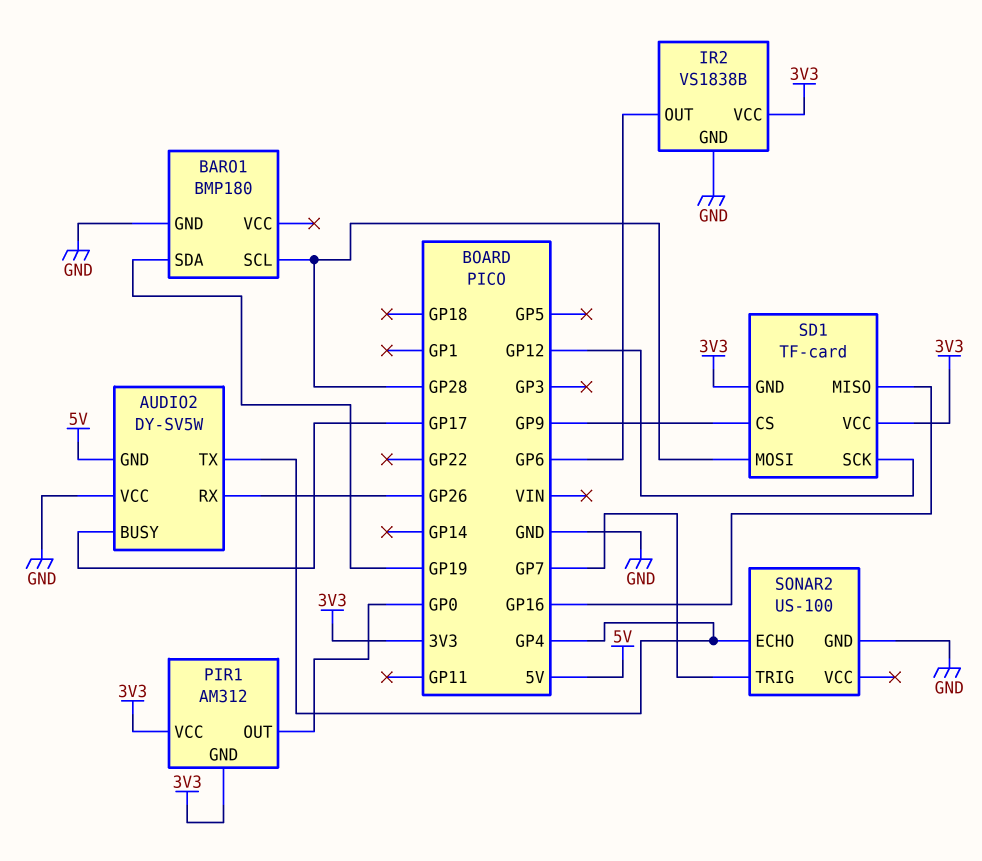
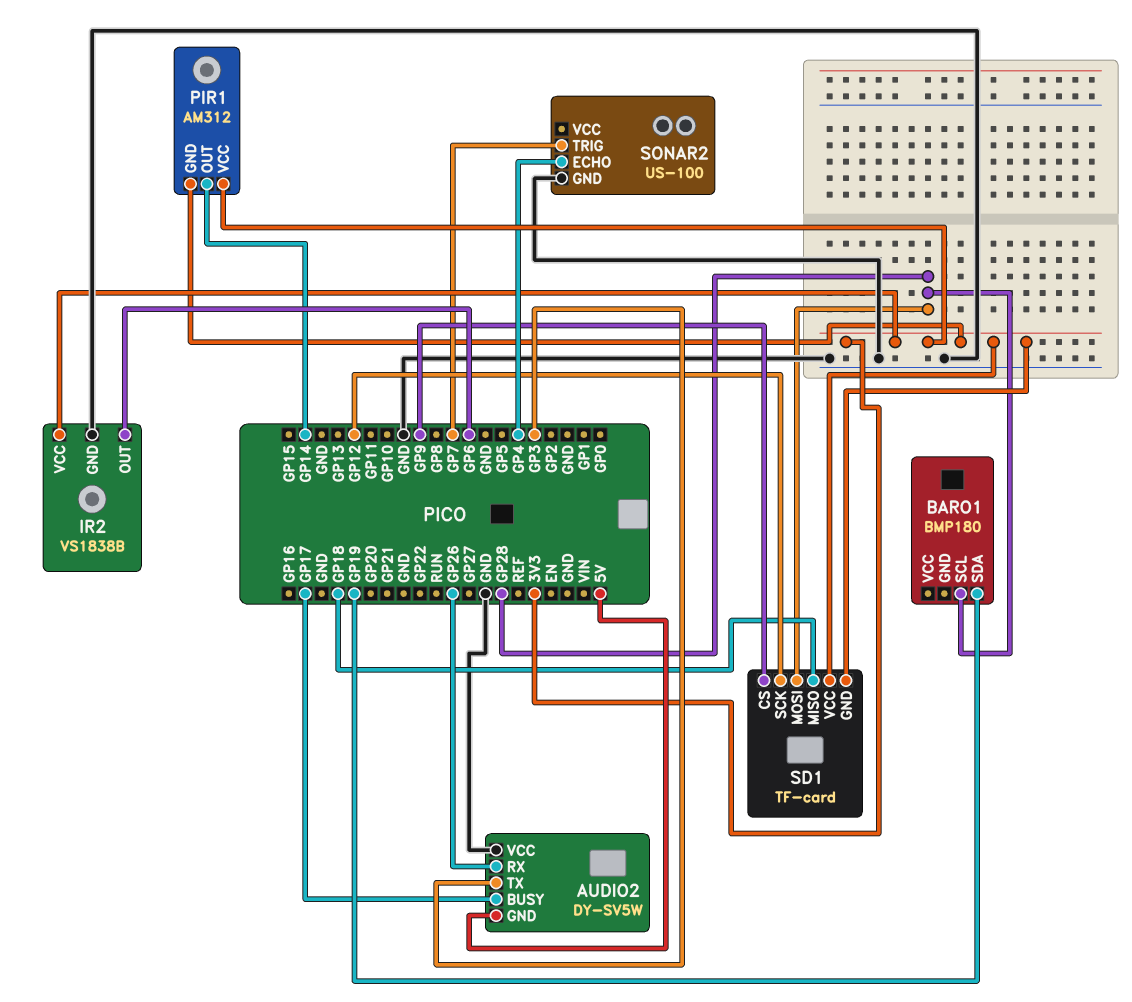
AUDIO2 pin TX: GP4 -> GP3
BARO1 pin GND: GND -> none
PIR1 pin OUT: GP0 -> GP14
SD1 pin MISO: GP16 -> GP18

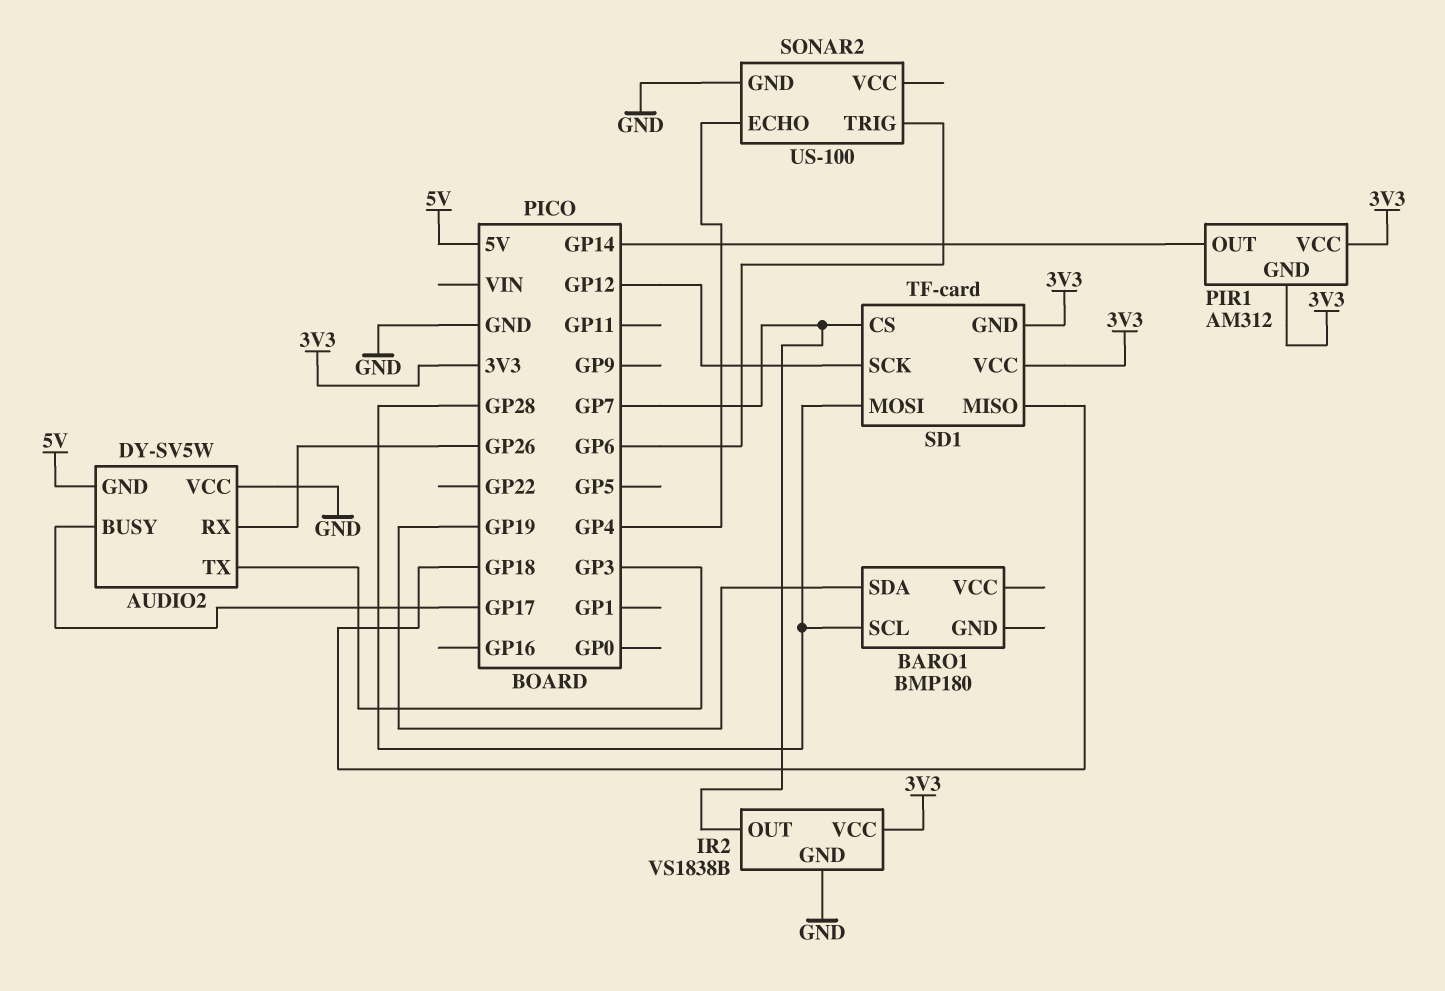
IR2 pin OUT: GP6 -> GP7
SD1 pin CS: GP9 -> GP7
SONAR2 pin TRIG: GP7 -> GP6

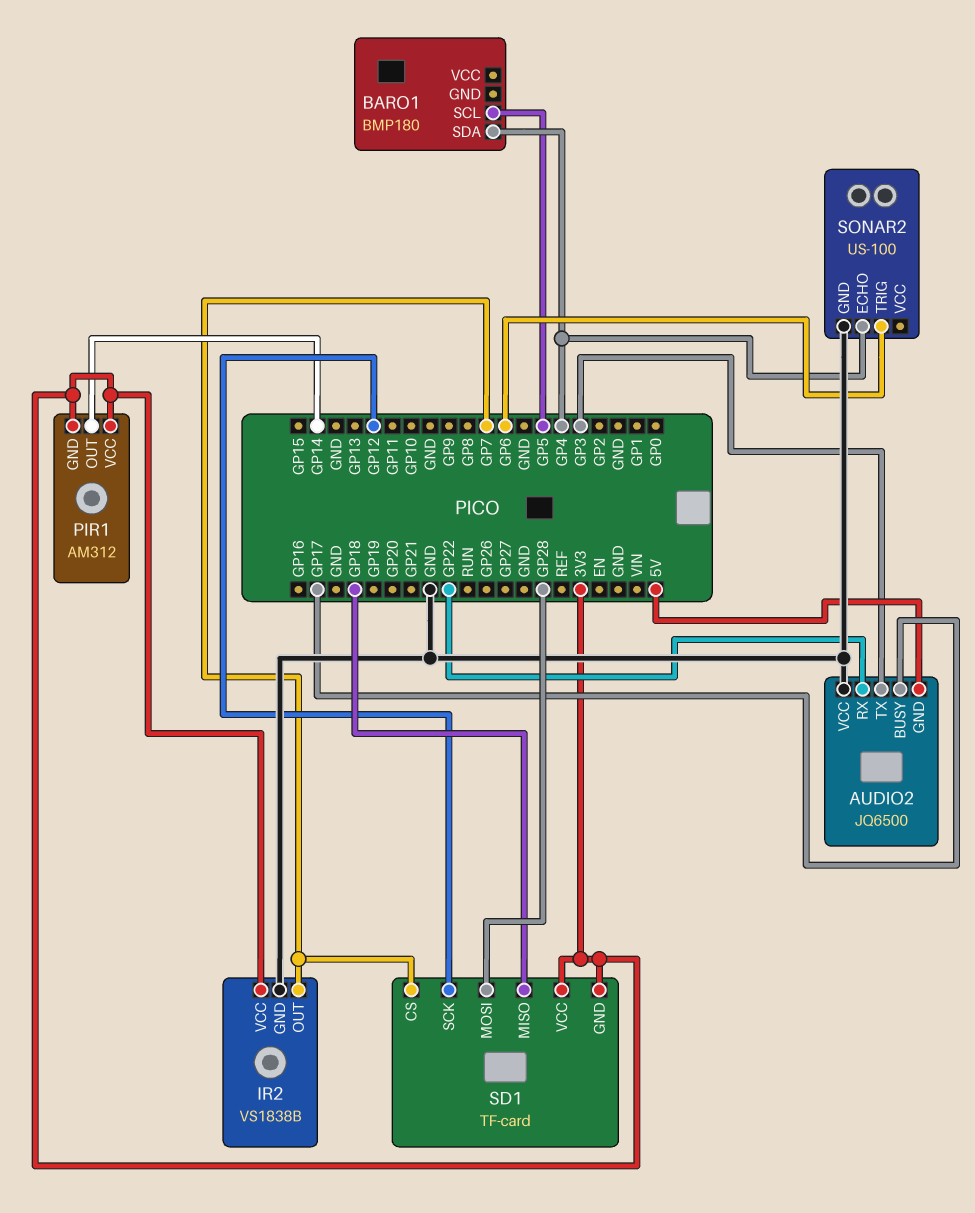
AUDIO2: DY-SV5W -> JQ6500
AUDIO2 pin RX: GP26 -> GP22
BARO1 pin SCL: GP28 -> GP5
BARO1 pin SDA: GP19 -> GP4

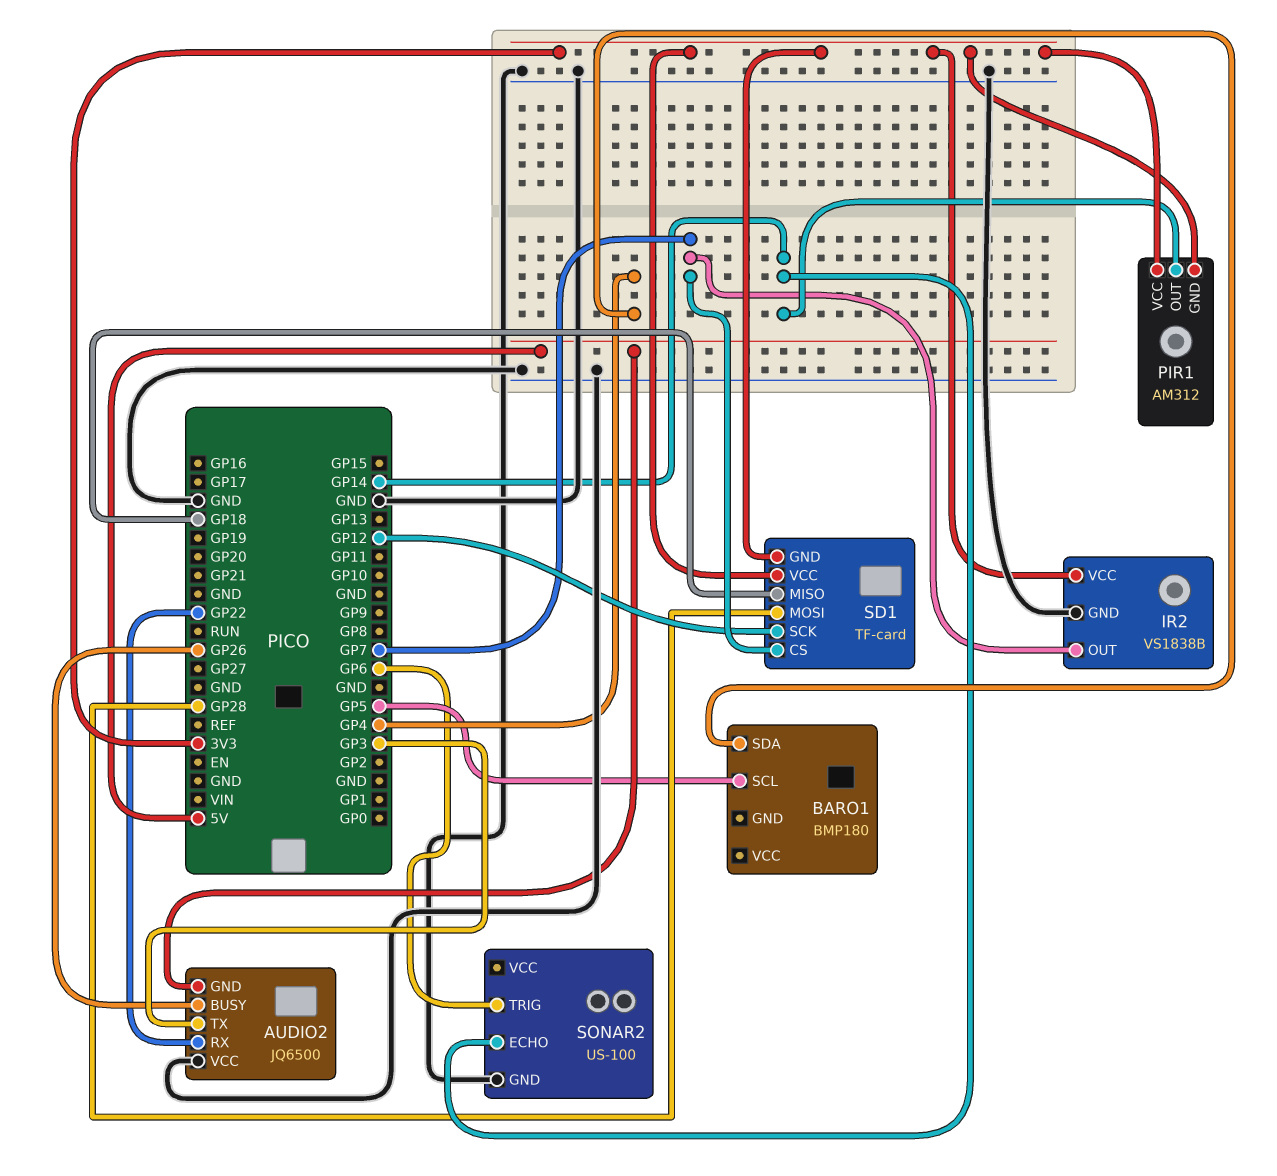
AUDIO2 pin BUSY: GP17 -> GP26
SONAR2 pin ECHO: GP4 -> GP14

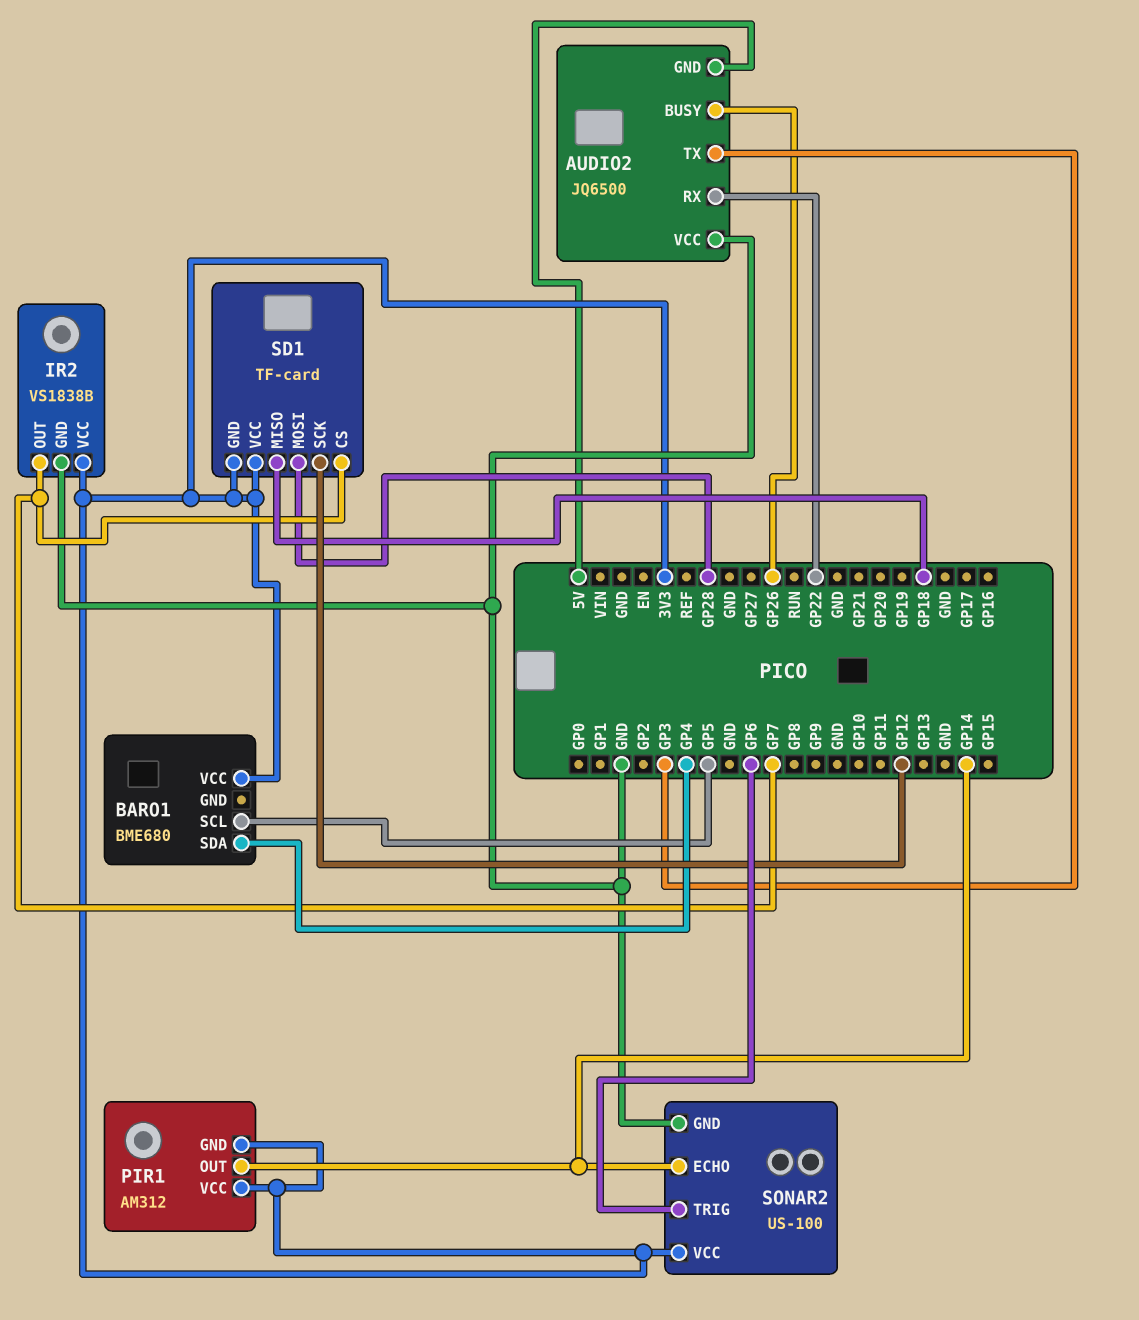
BARO1: BMP180 -> BME680
BARO1 pin VCC: none -> 3V3
SONAR2 pin VCC: none -> 3V3

